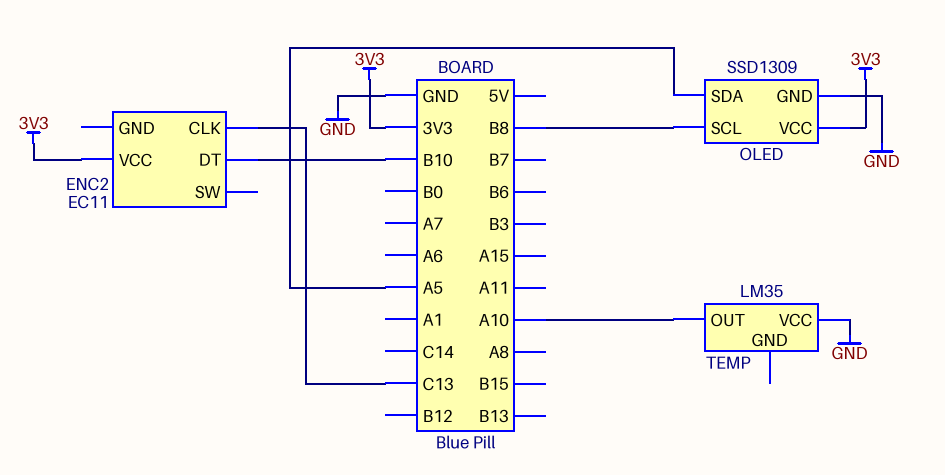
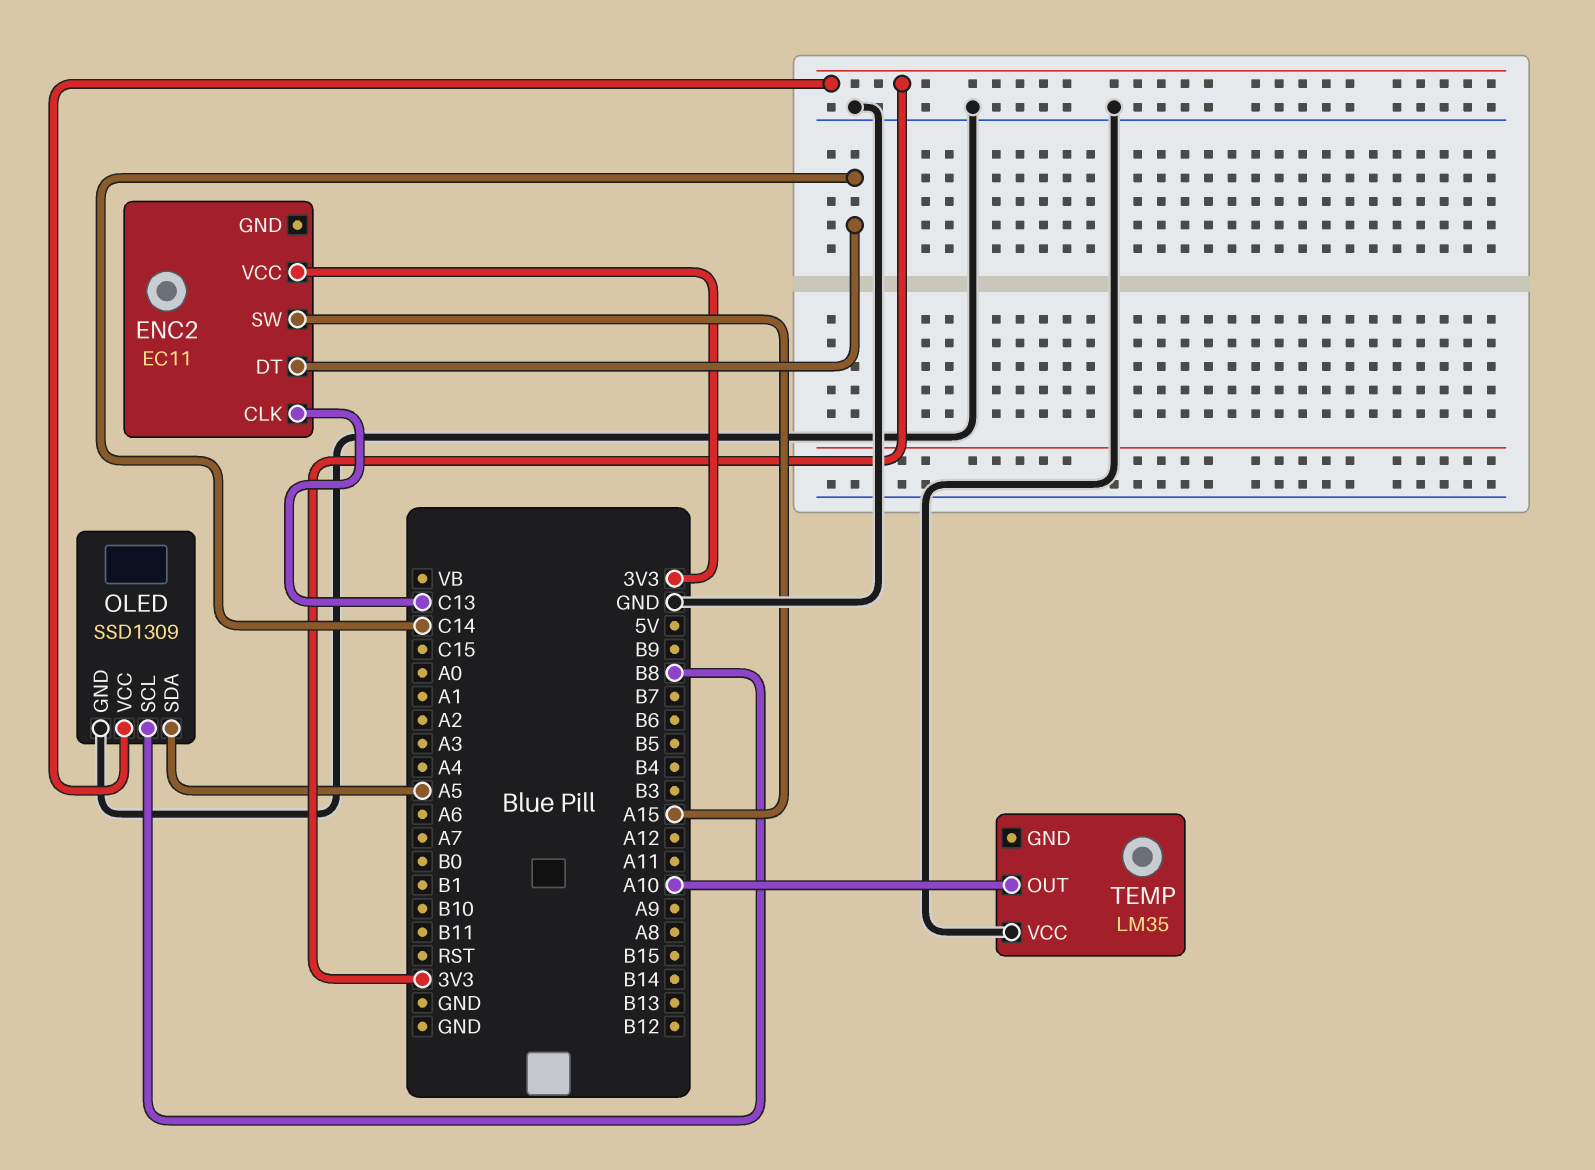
ENC2 pin DT: B10 -> C14
ENC2 pin SW: none -> A15

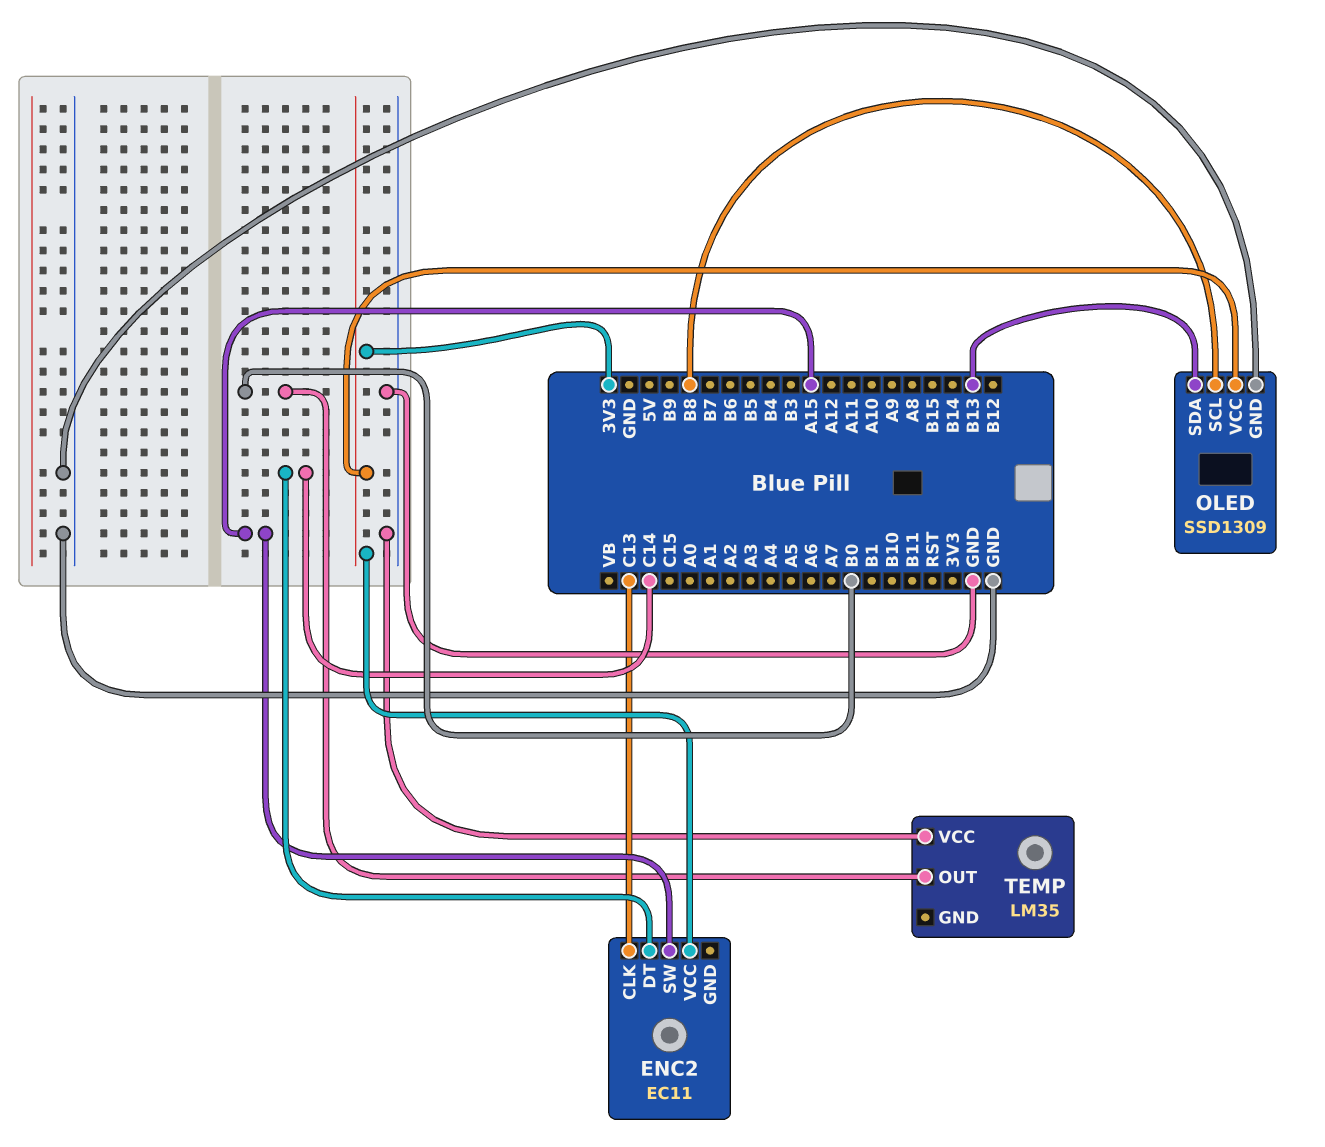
OLED pin SDA: A5 -> B13
TEMP pin OUT: A10 -> B0

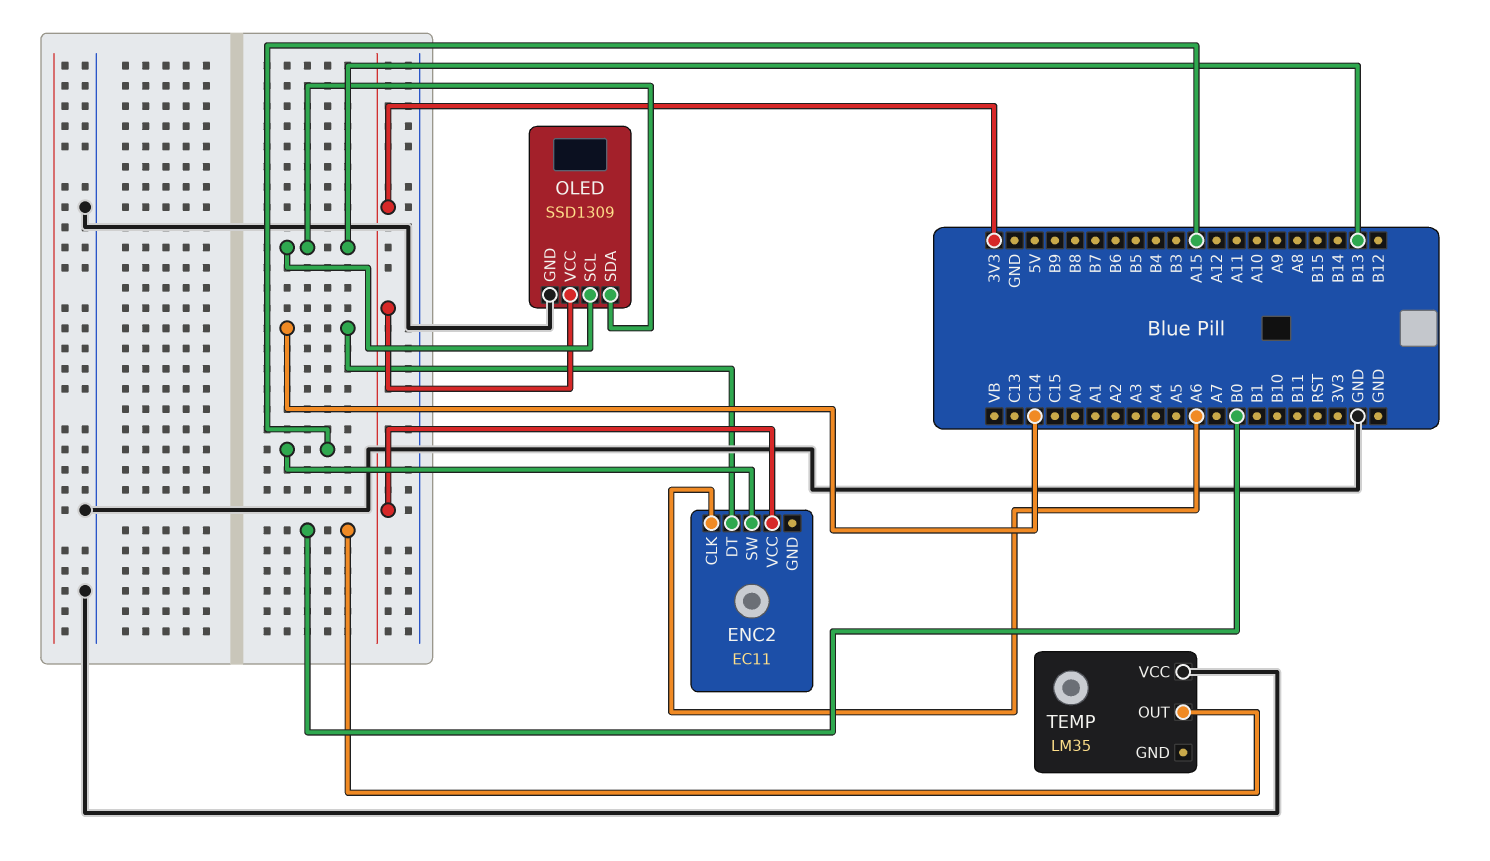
ENC2 pin CLK: C13 -> A6
OLED pin SCL: B8 -> B13

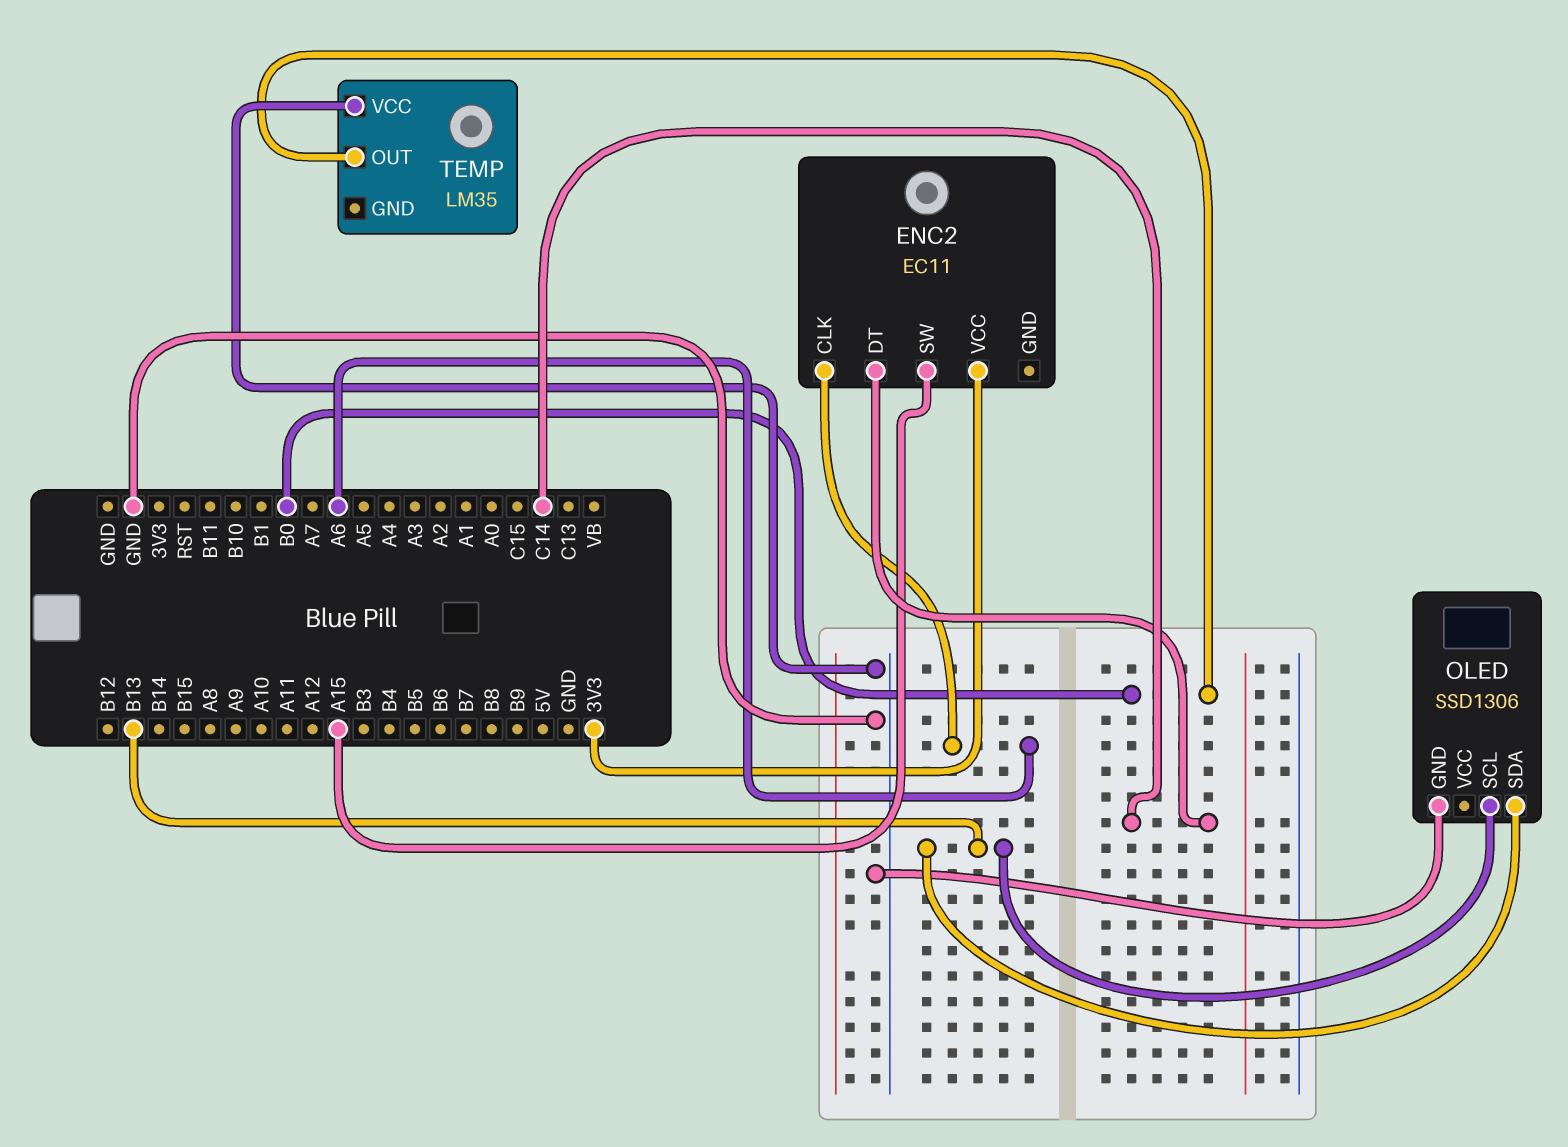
OLED: SSD1309 -> SSD1306
OLED pin VCC: 3V3 -> none

